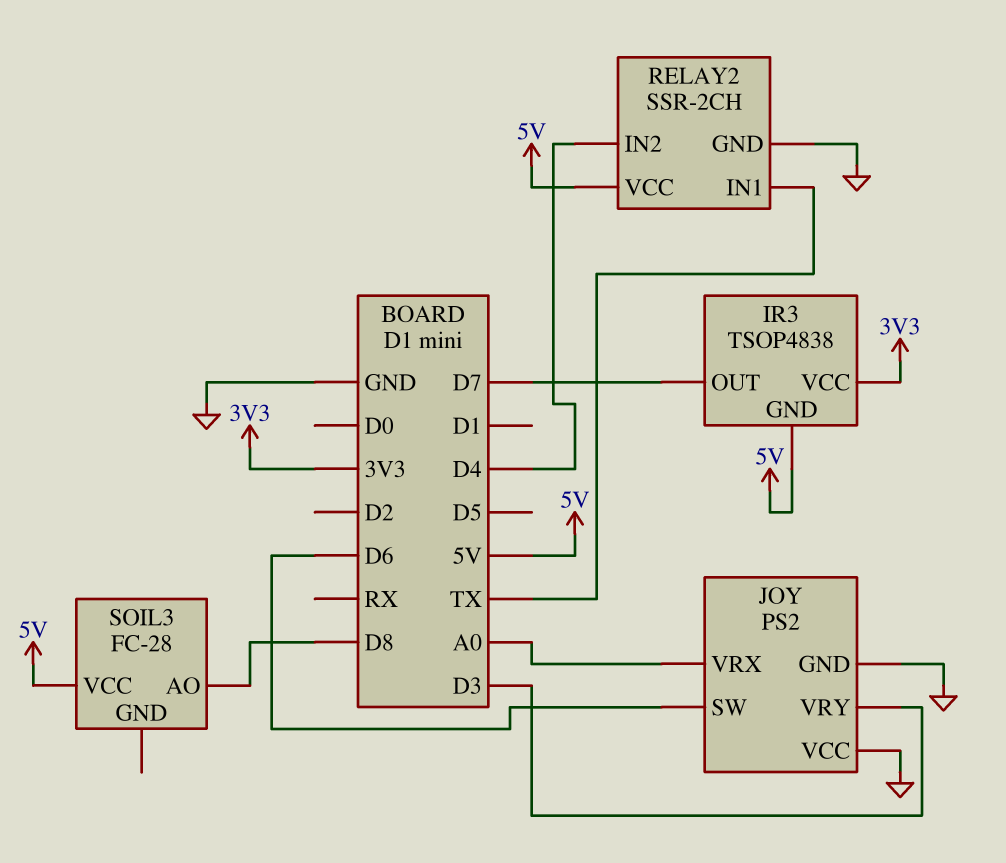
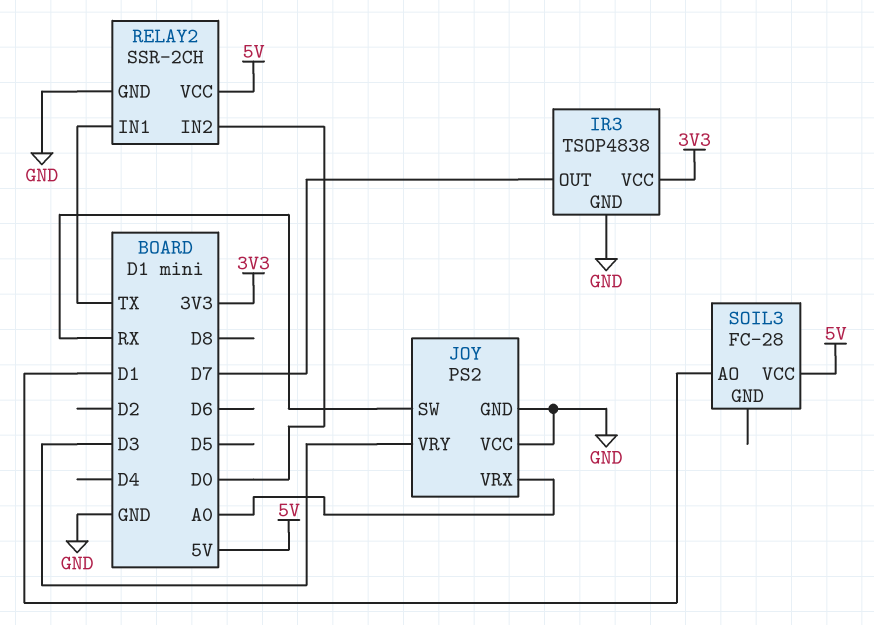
IR3 pin GND: 5V -> GND
JOY pin SW: D6 -> RX
RELAY2 pin IN2: D4 -> D0
SOIL3 pin AO: D8 -> D1

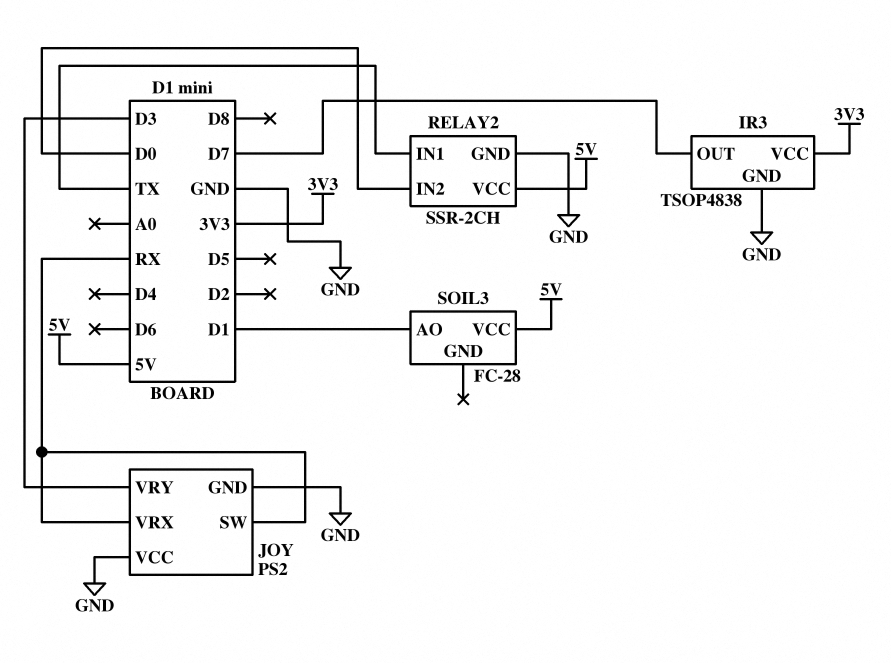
JOY pin VRX: A0 -> RX

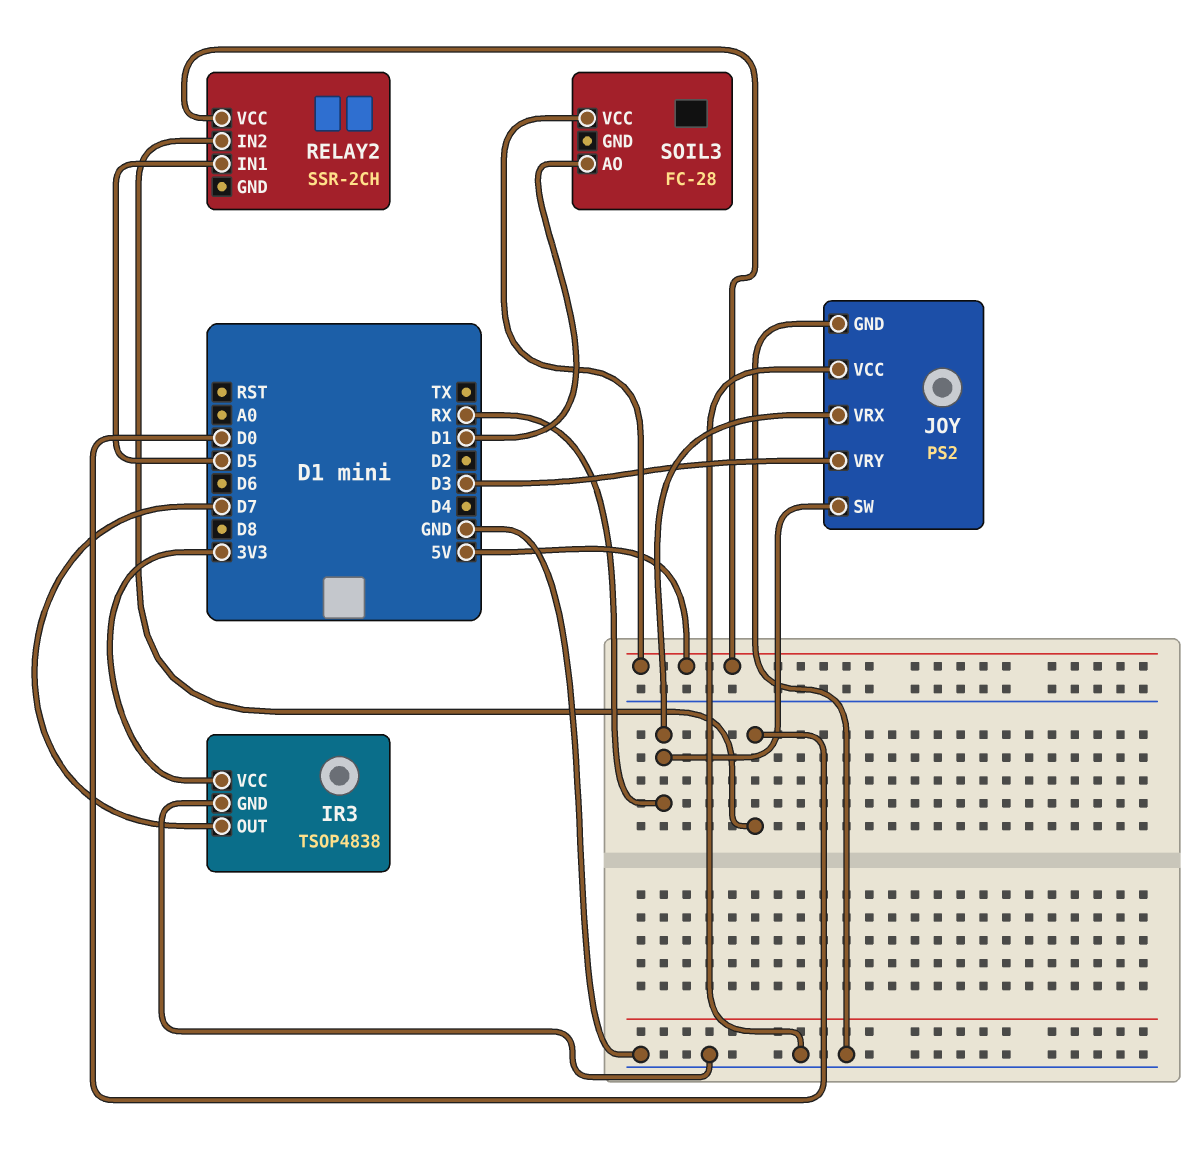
RELAY2 pin GND: GND -> none
RELAY2 pin IN1: TX -> D5

